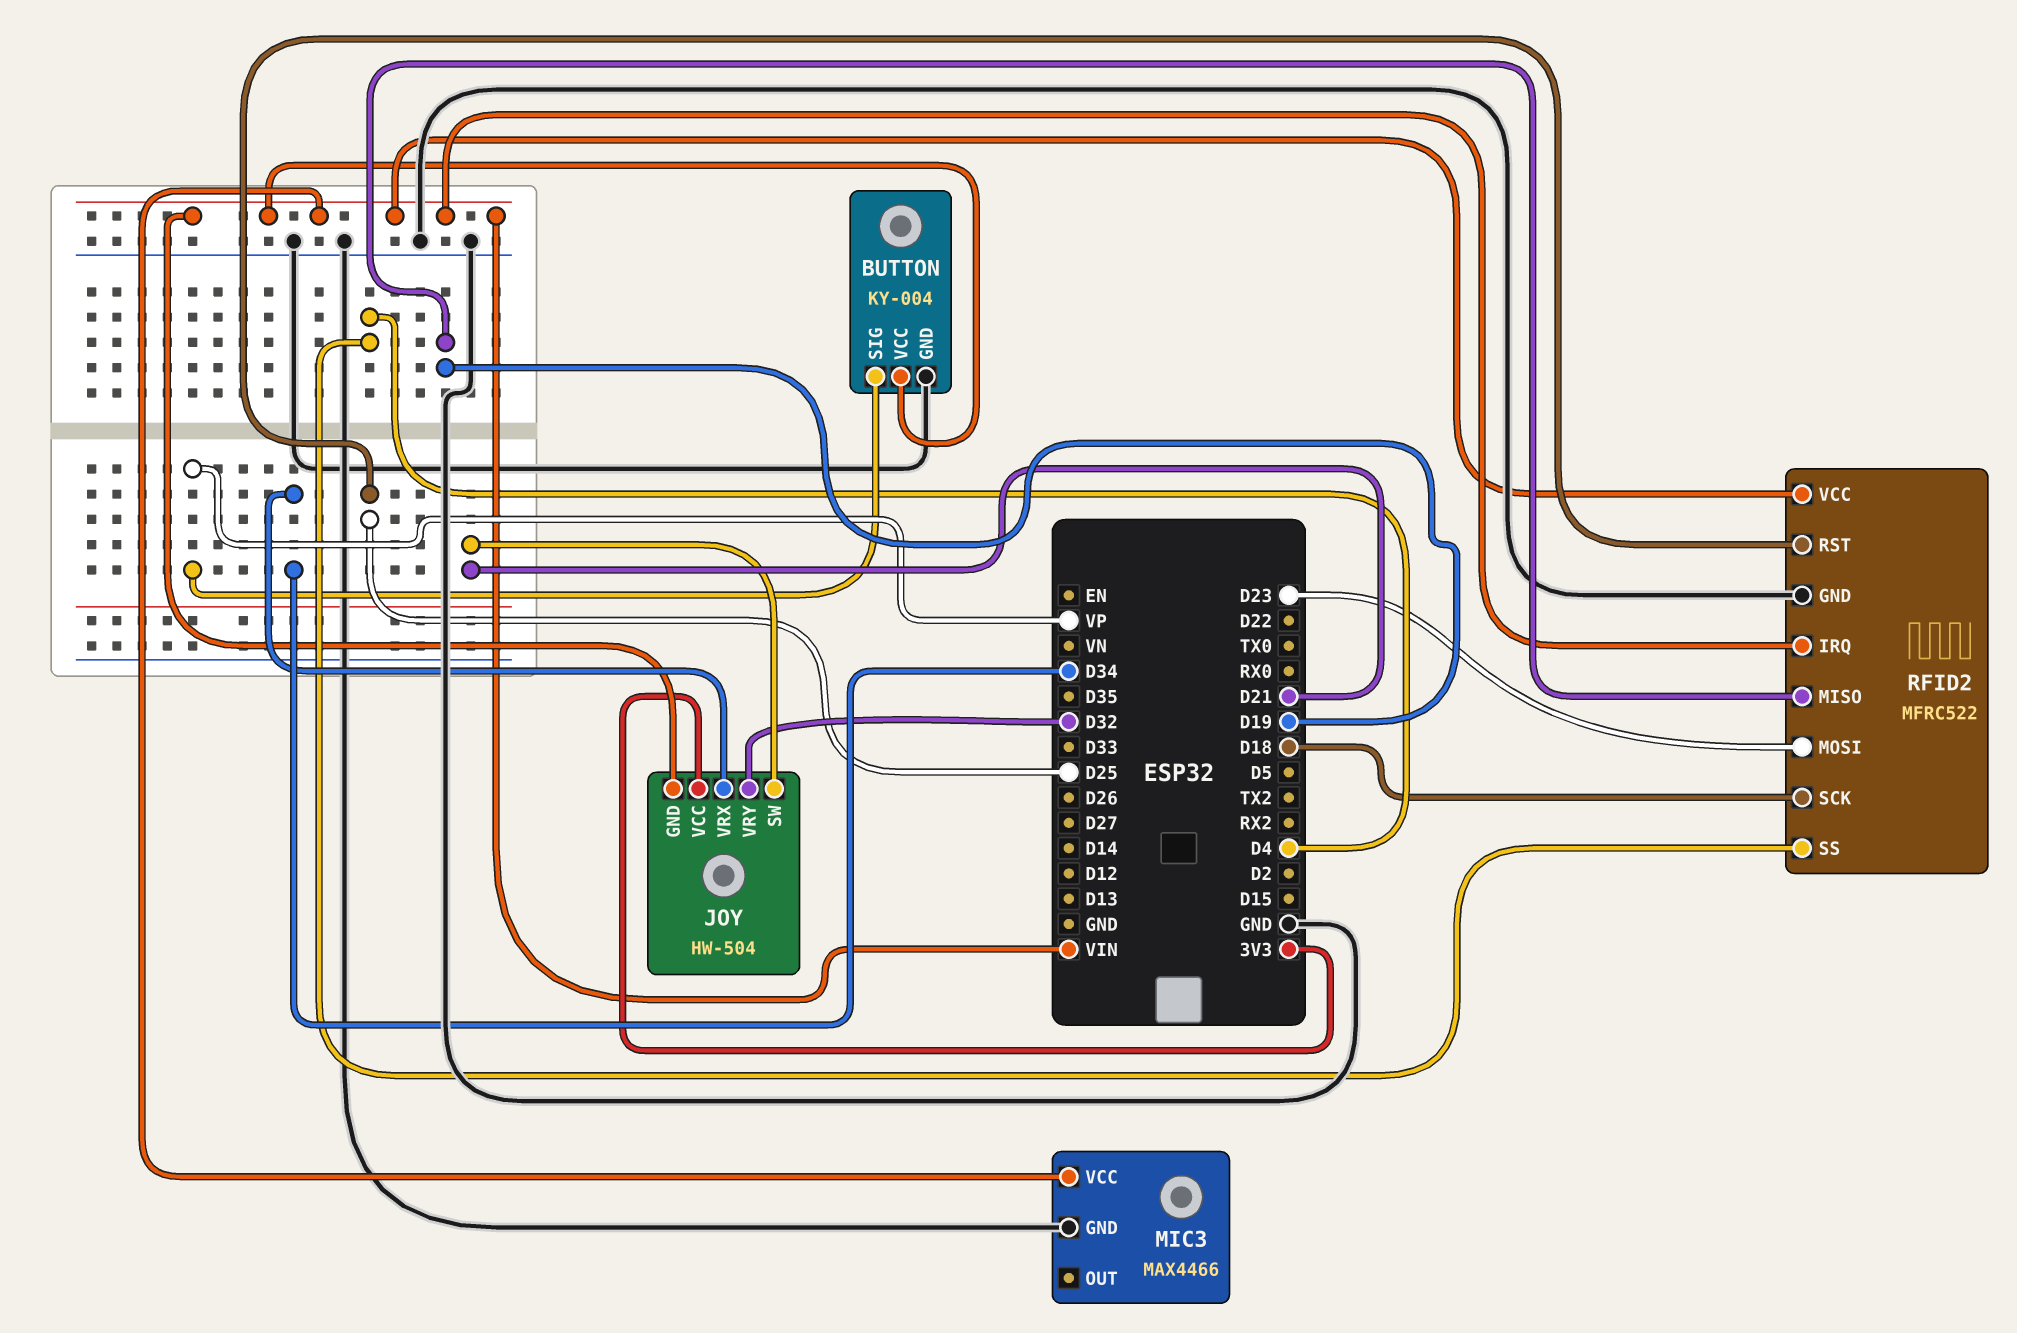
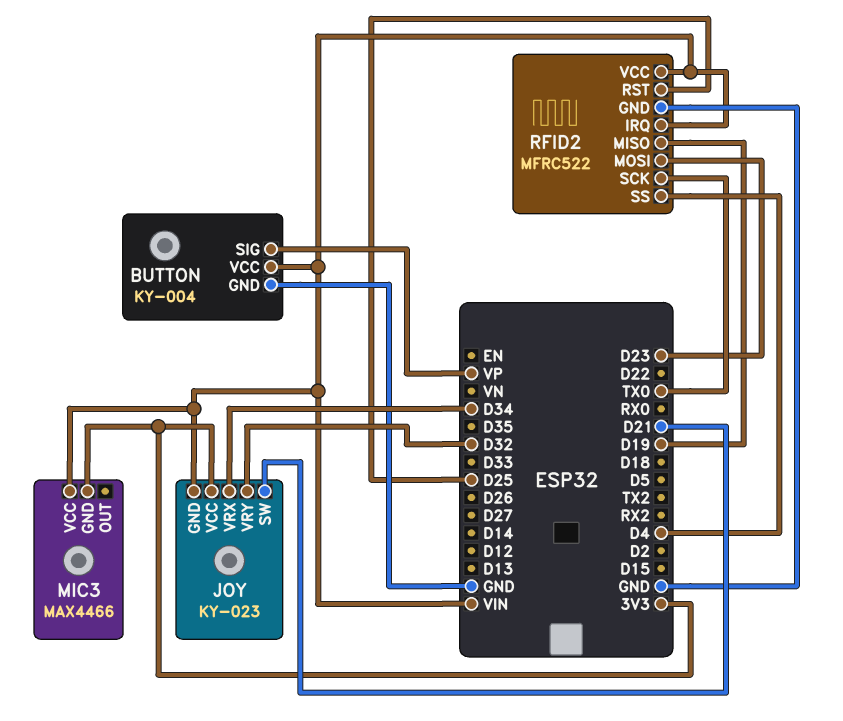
JOY: HW-504 -> KY-023
MIC3 pin GND: GND -> 3V3
RFID2 pin SCK: D18 -> TX0

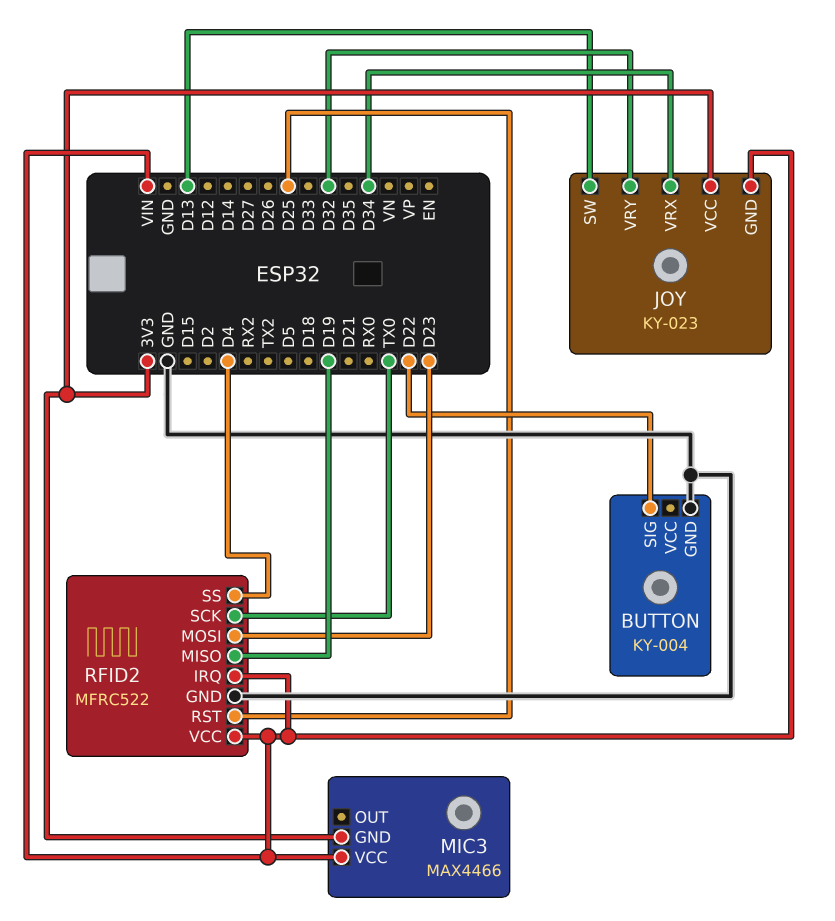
BUTTON pin SIG: VP -> D22
BUTTON pin VCC: VIN -> none
JOY pin SW: D21 -> D13

